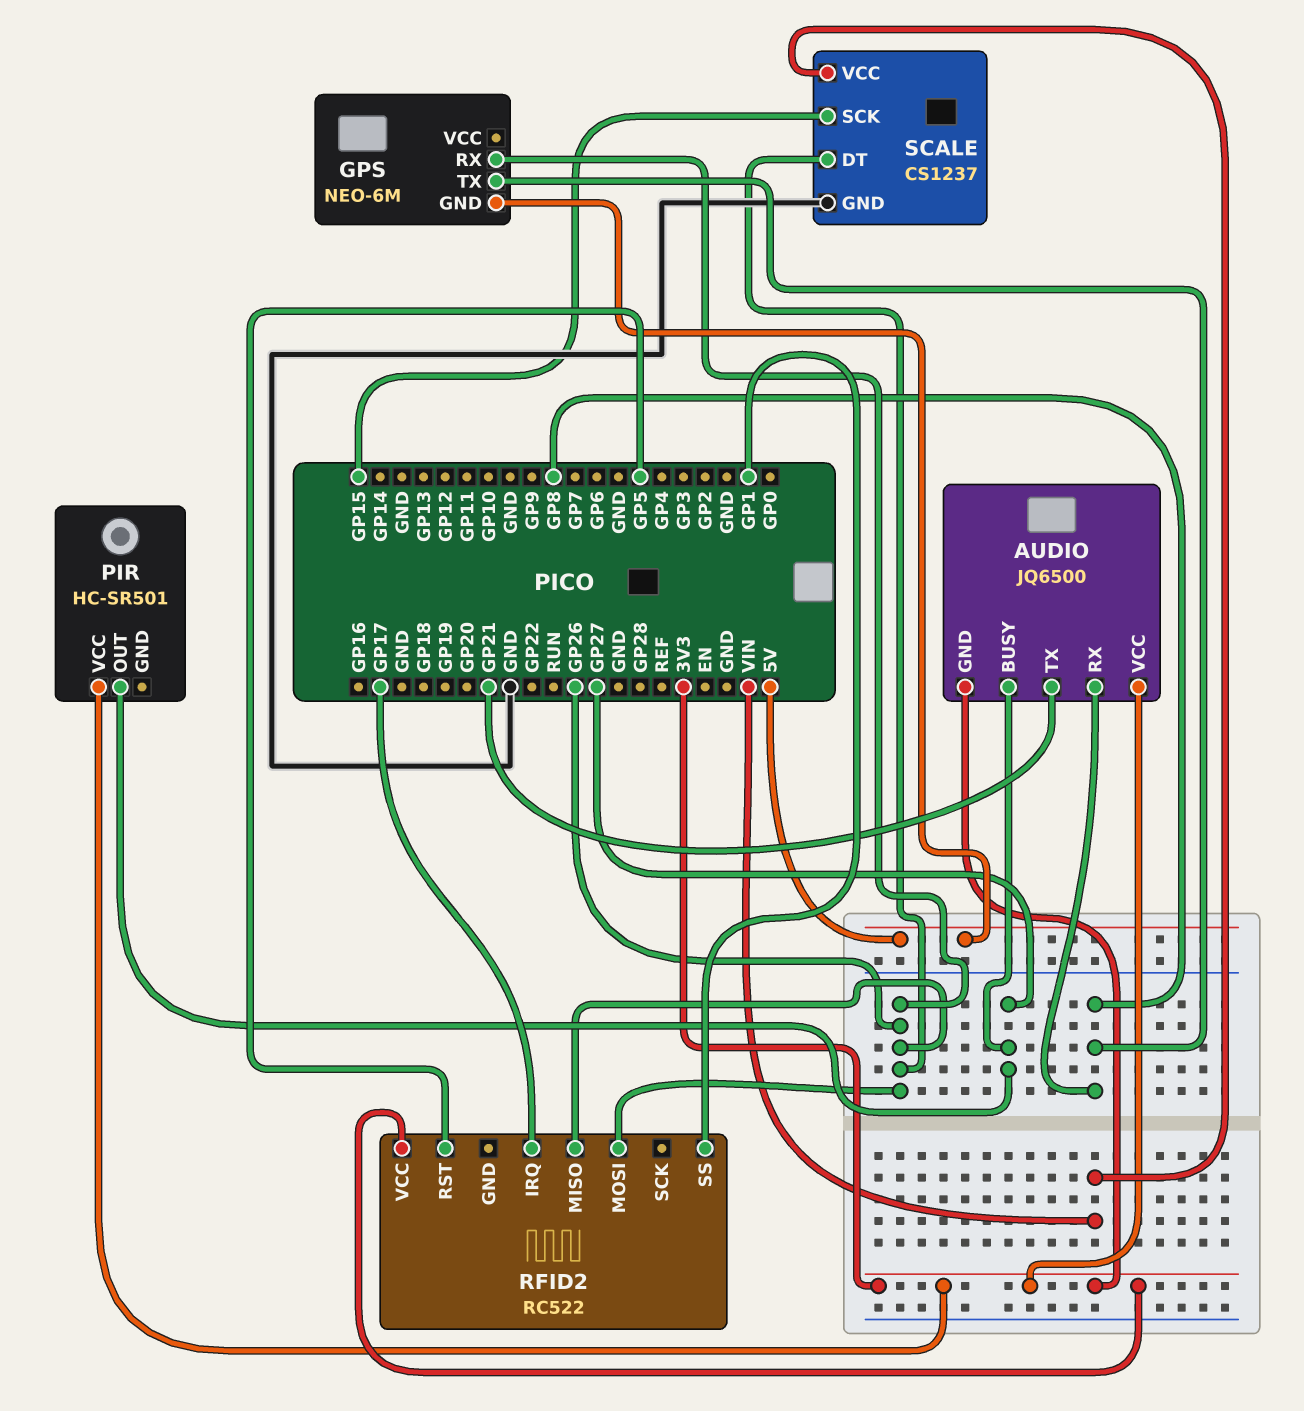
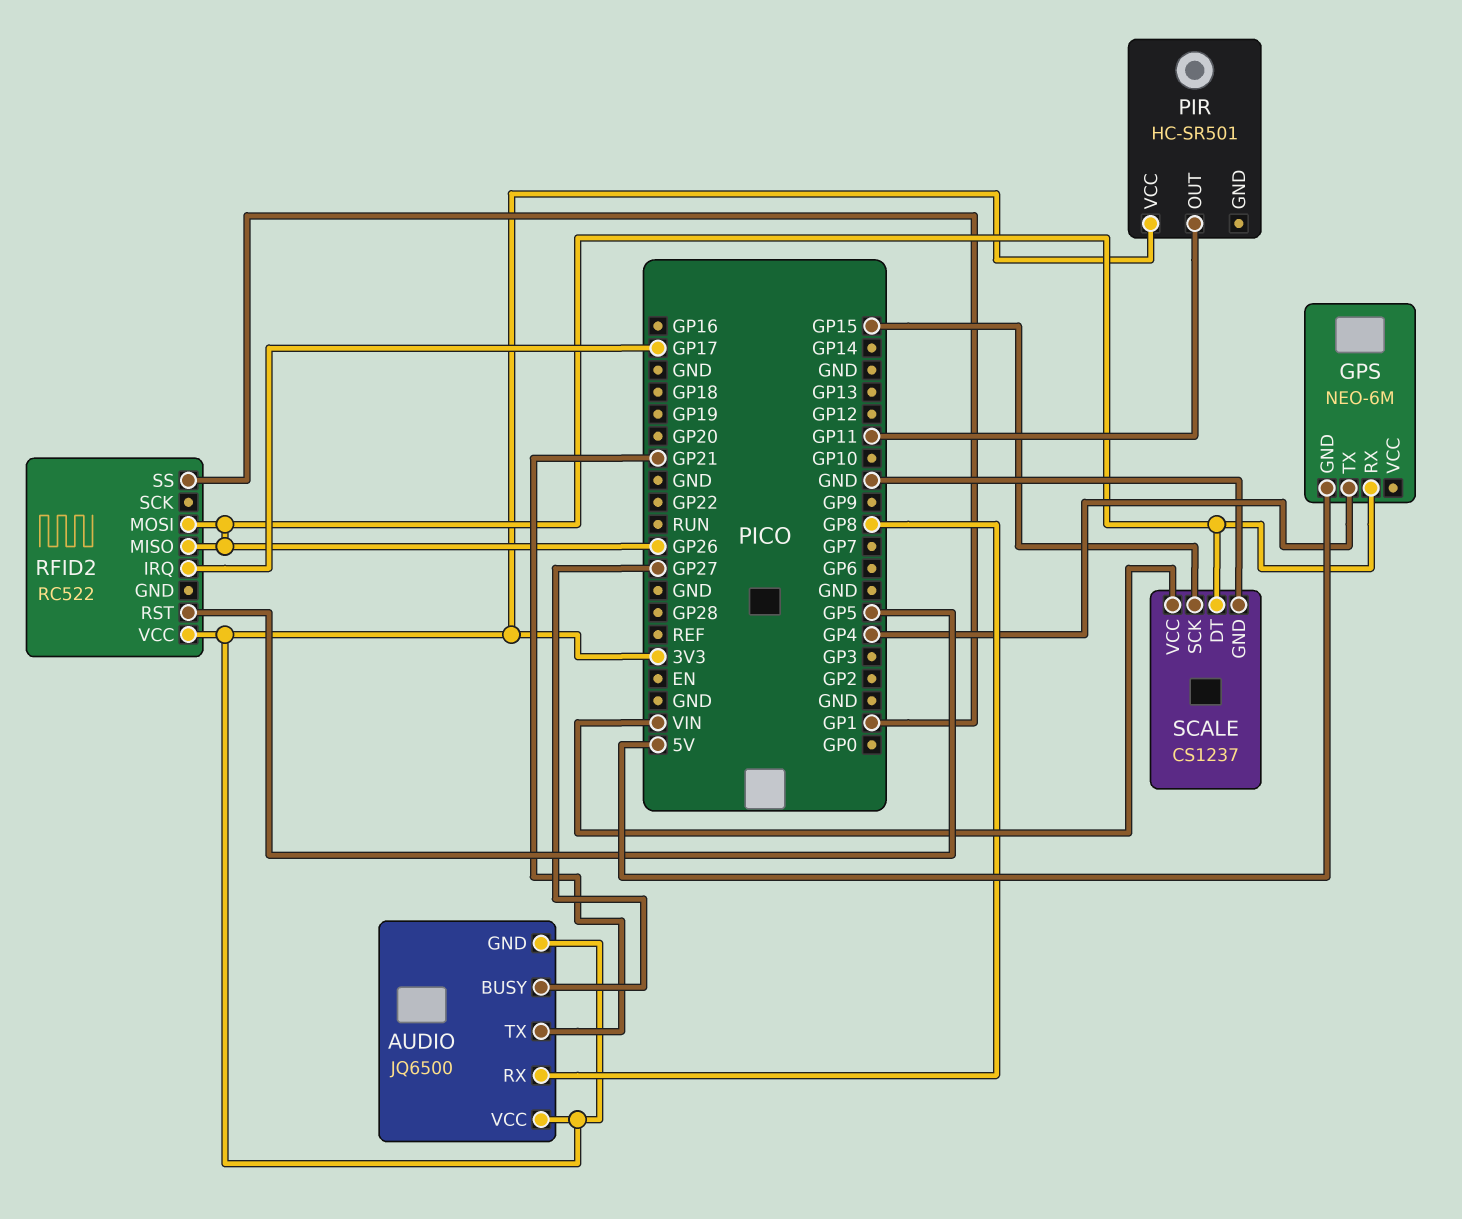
GPS pin TX: GP8 -> GP4
PIR pin OUT: GP27 -> GP11

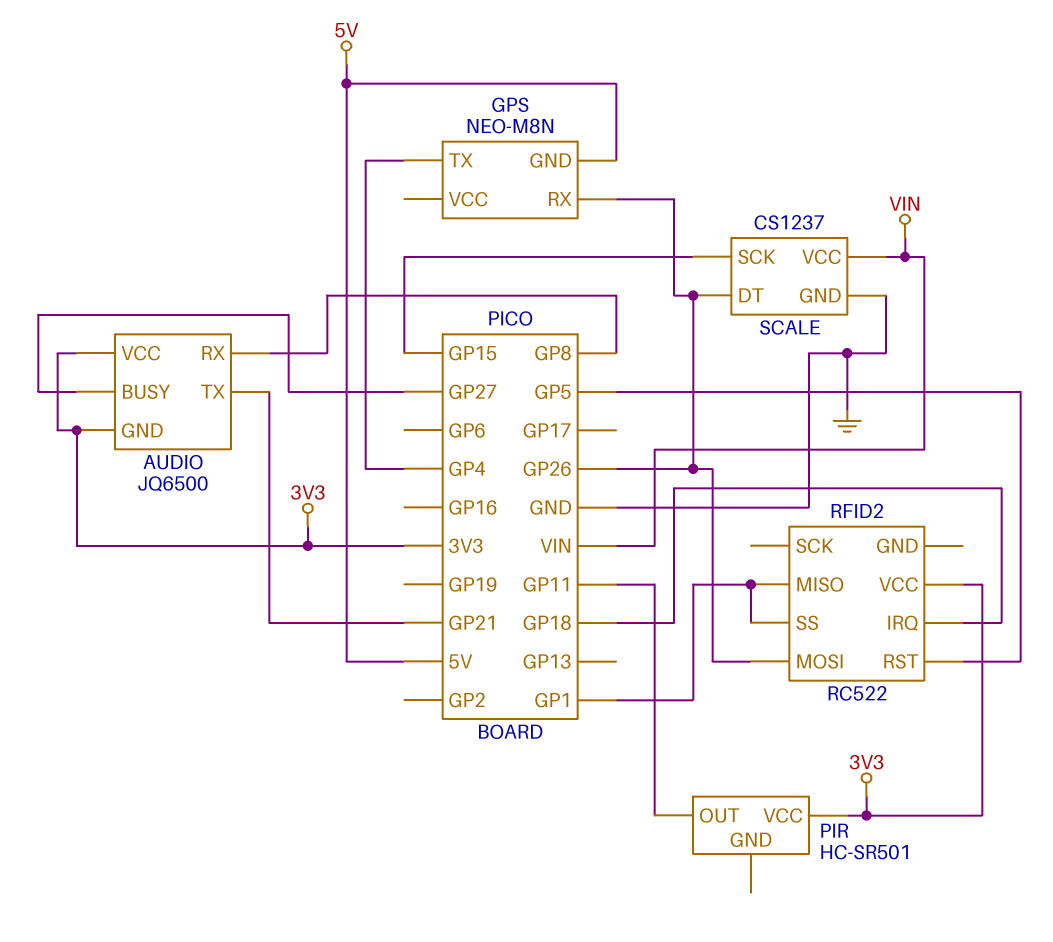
GPS: NEO-6M -> NEO-M8N
RFID2 pin IRQ: GP17 -> GP18
RFID2 pin MISO: GP26 -> GP1

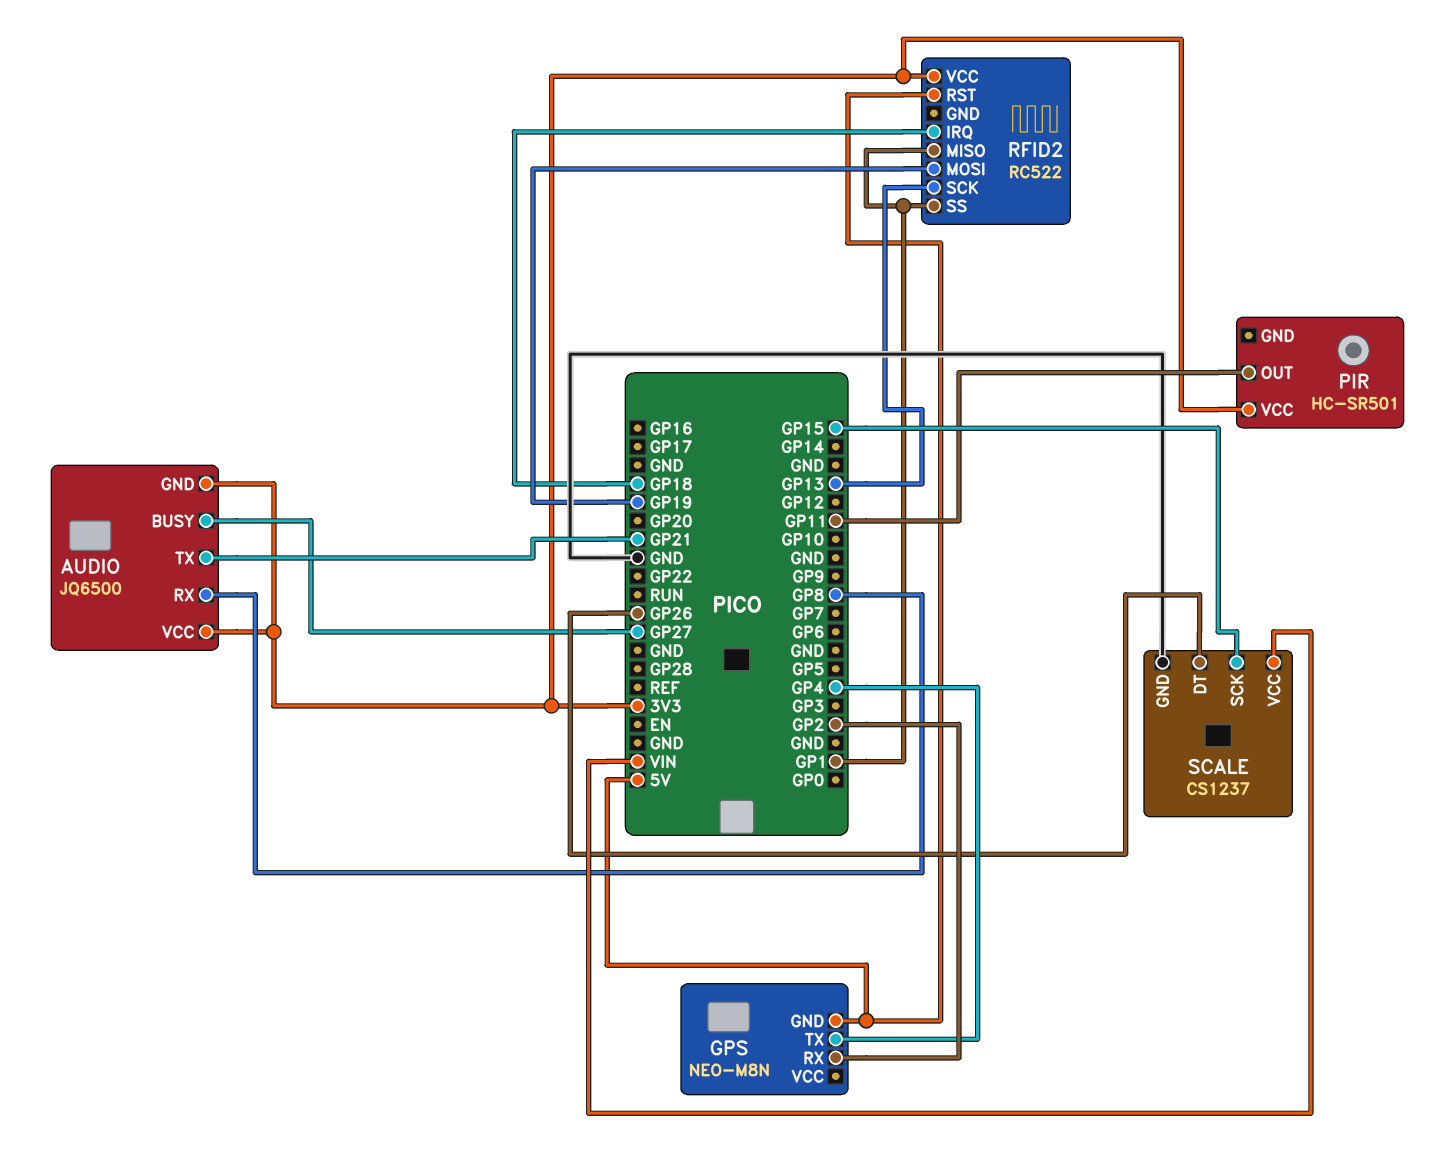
GPS pin RX: GP26 -> GP2
RFID2 pin MOSI: GP26 -> GP19
RFID2 pin RST: GP5 -> 5V
RFID2 pin SCK: none -> GP13

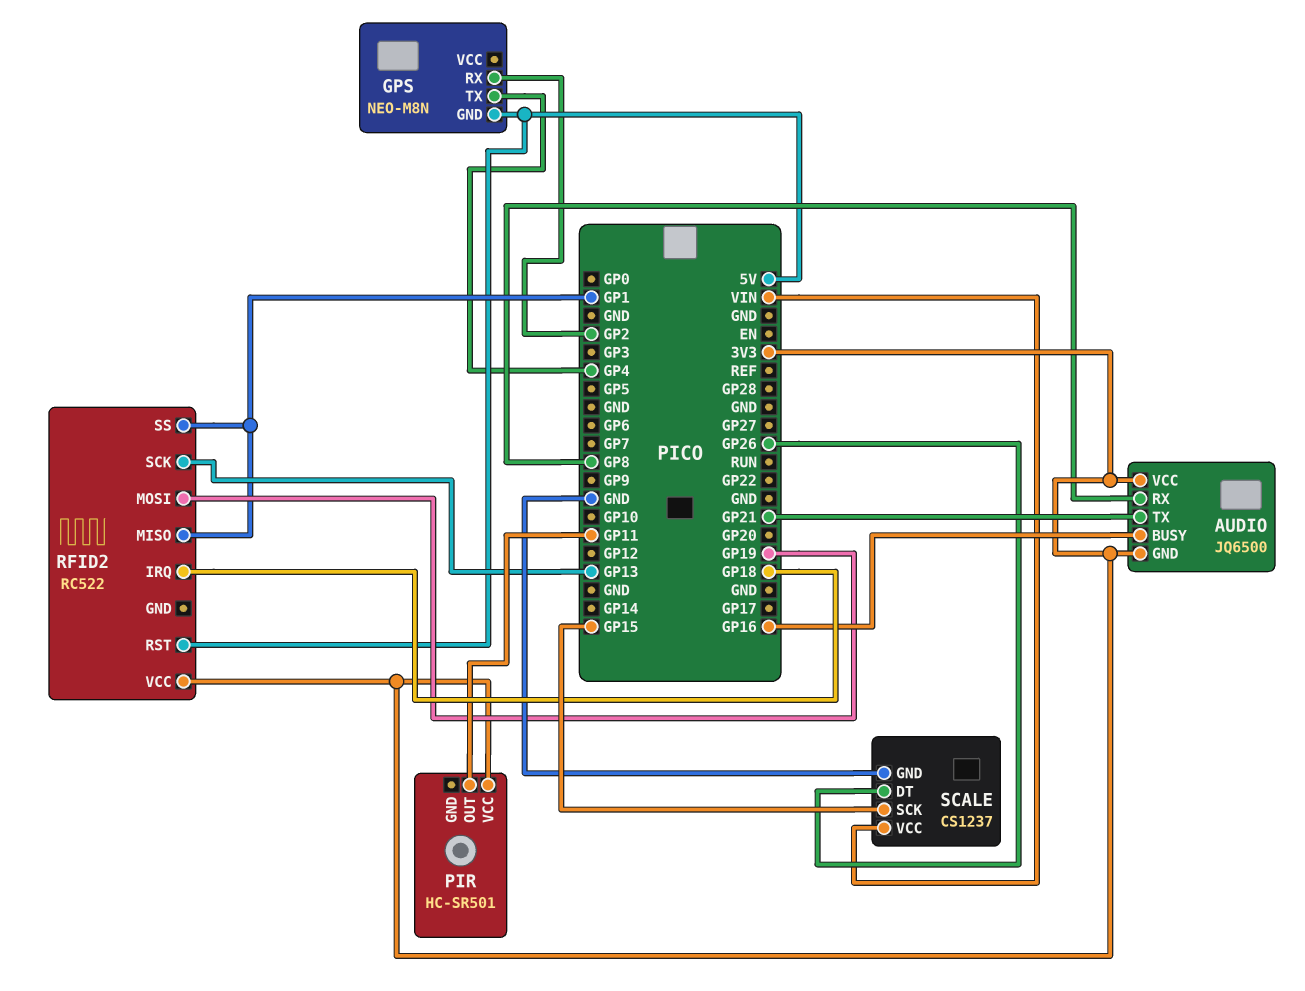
AUDIO pin BUSY: GP27 -> GP16

